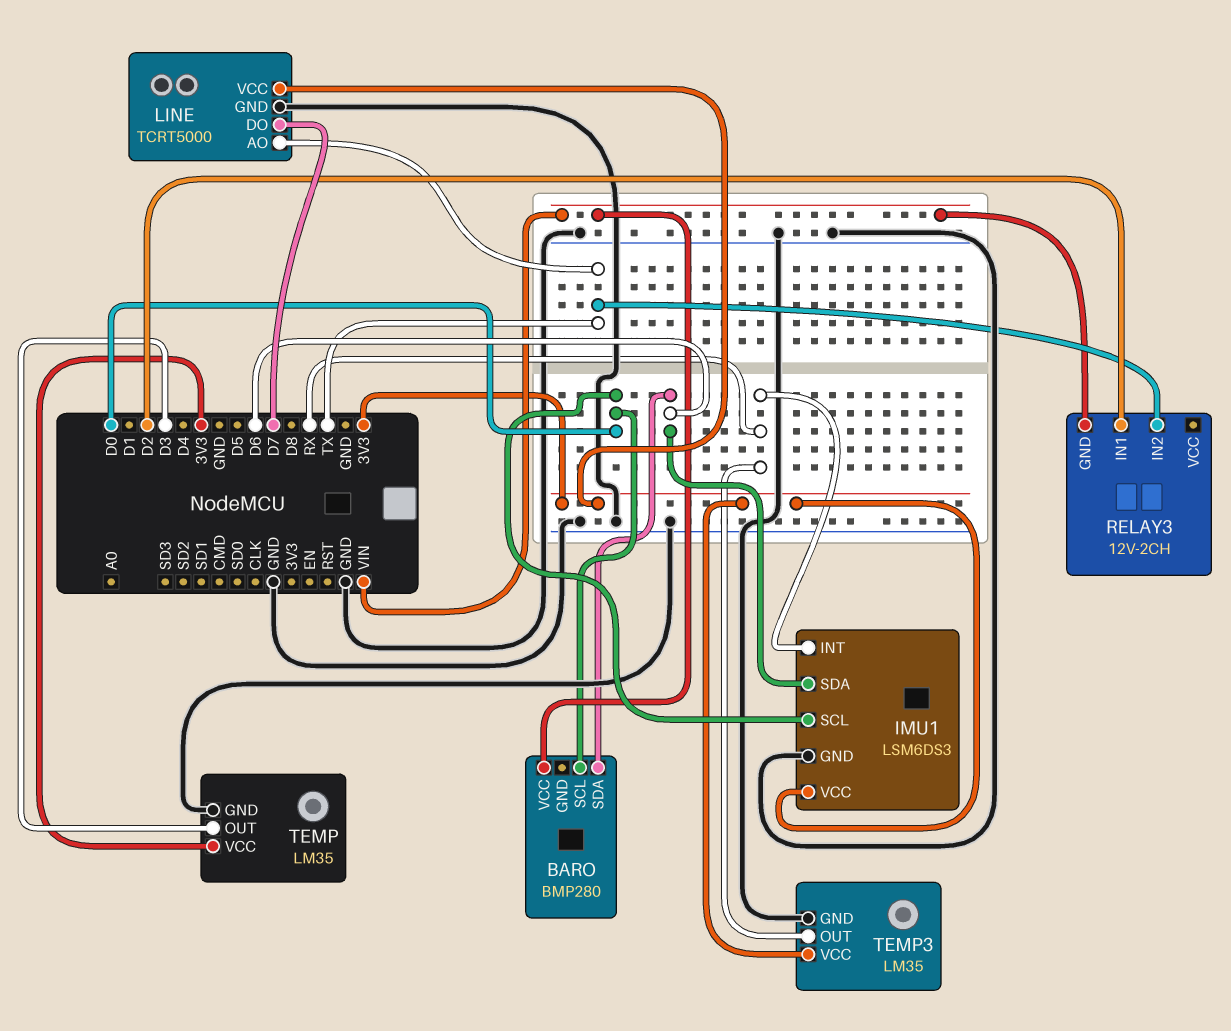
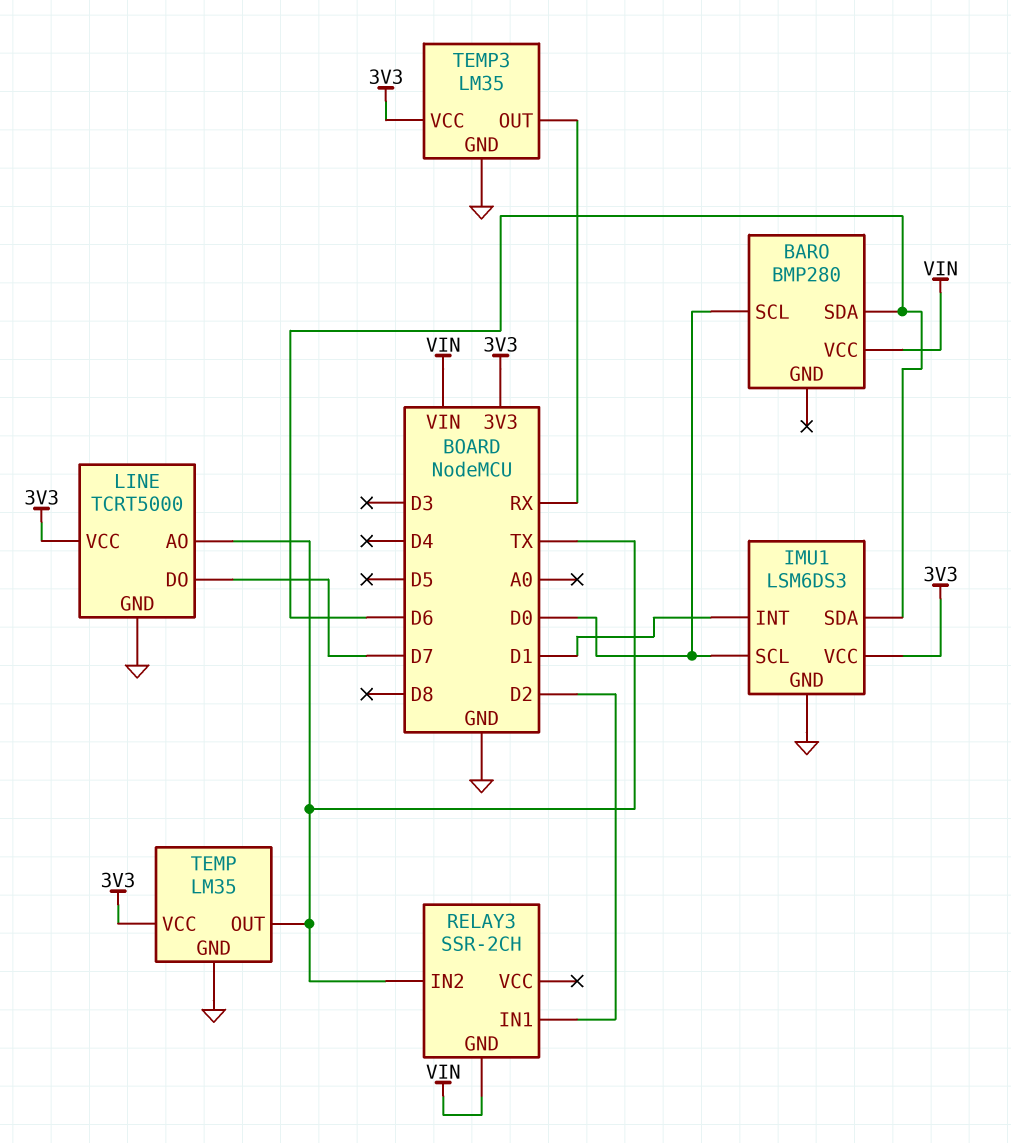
IMU1 pin INT: RX -> D1
RELAY3: 12V-2CH -> SSR-2CH
TEMP pin OUT: D3 -> TX

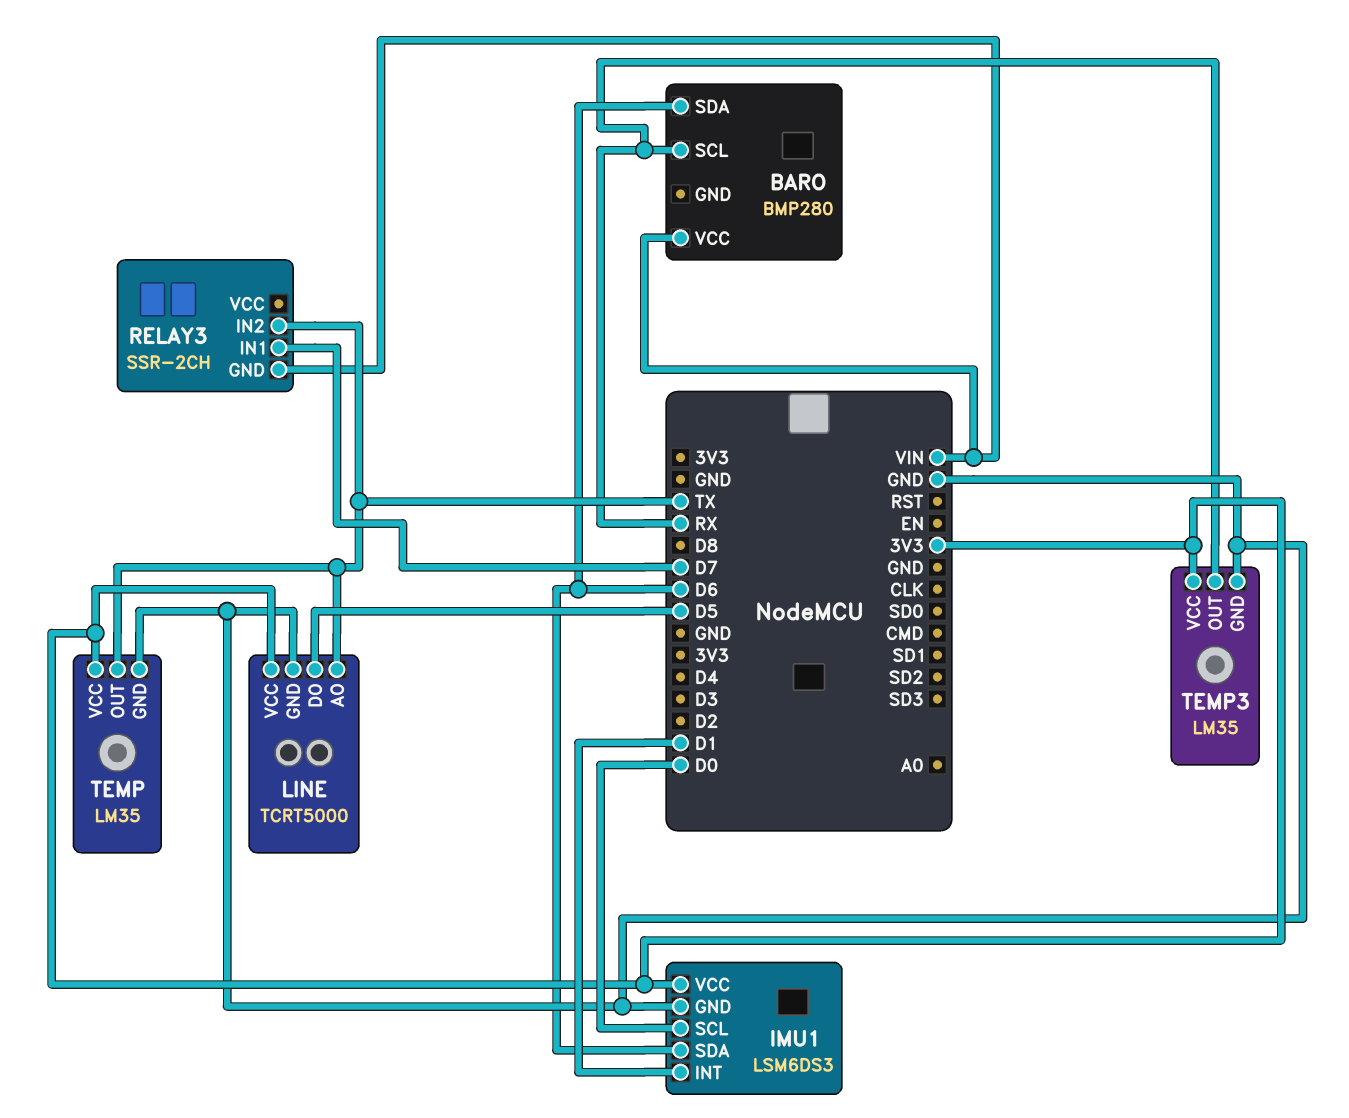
BARO pin SCL: D0 -> RX
LINE pin DO: D7 -> D5
RELAY3 pin IN1: D2 -> D7

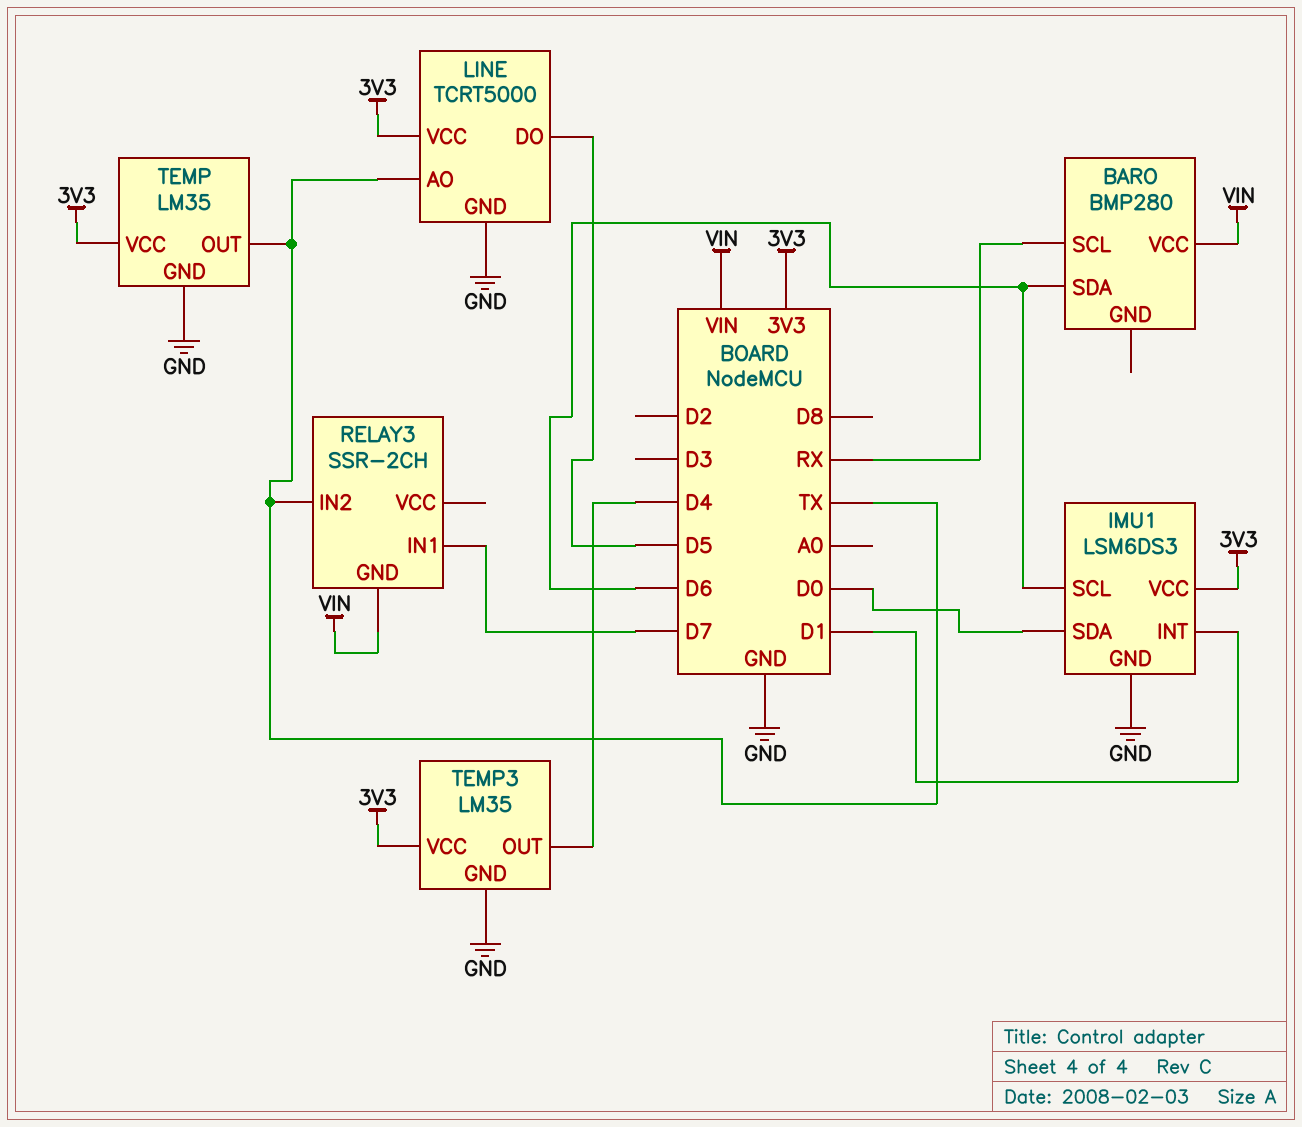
IMU1 pin SCL: D0 -> D6
IMU1 pin SDA: D6 -> D0
TEMP3 pin OUT: RX -> D4

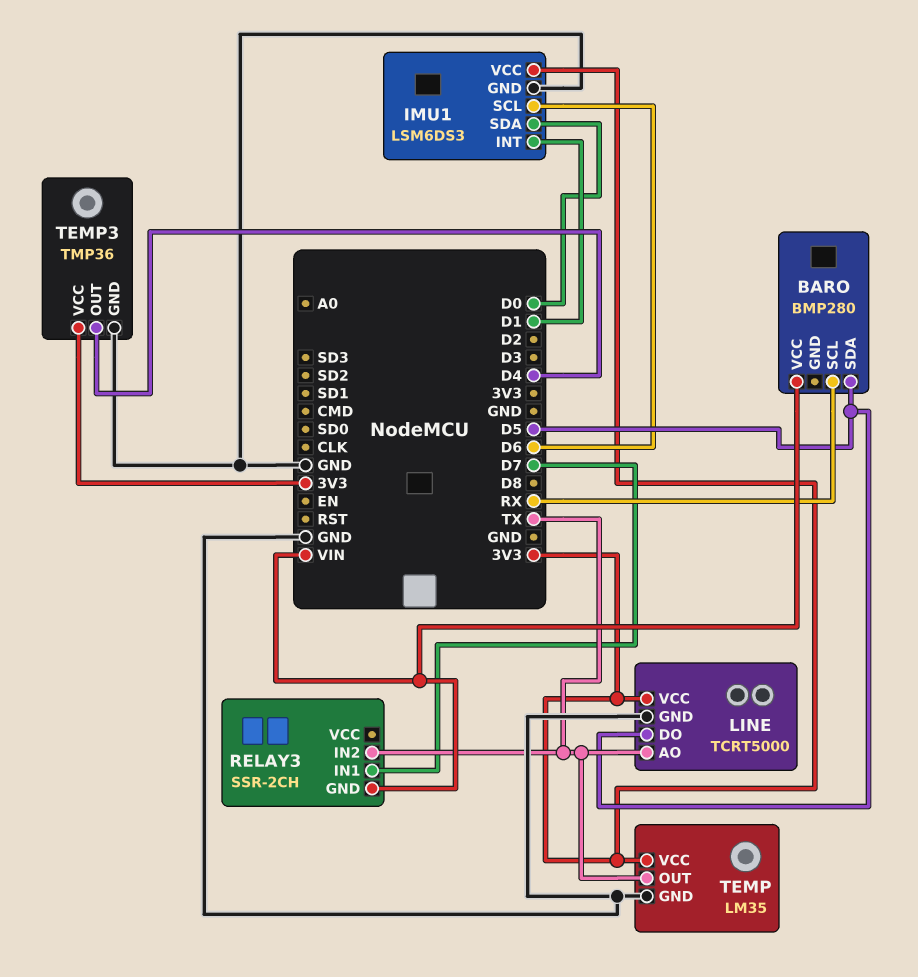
BARO pin SDA: D6 -> D5
TEMP3: LM35 -> TMP36

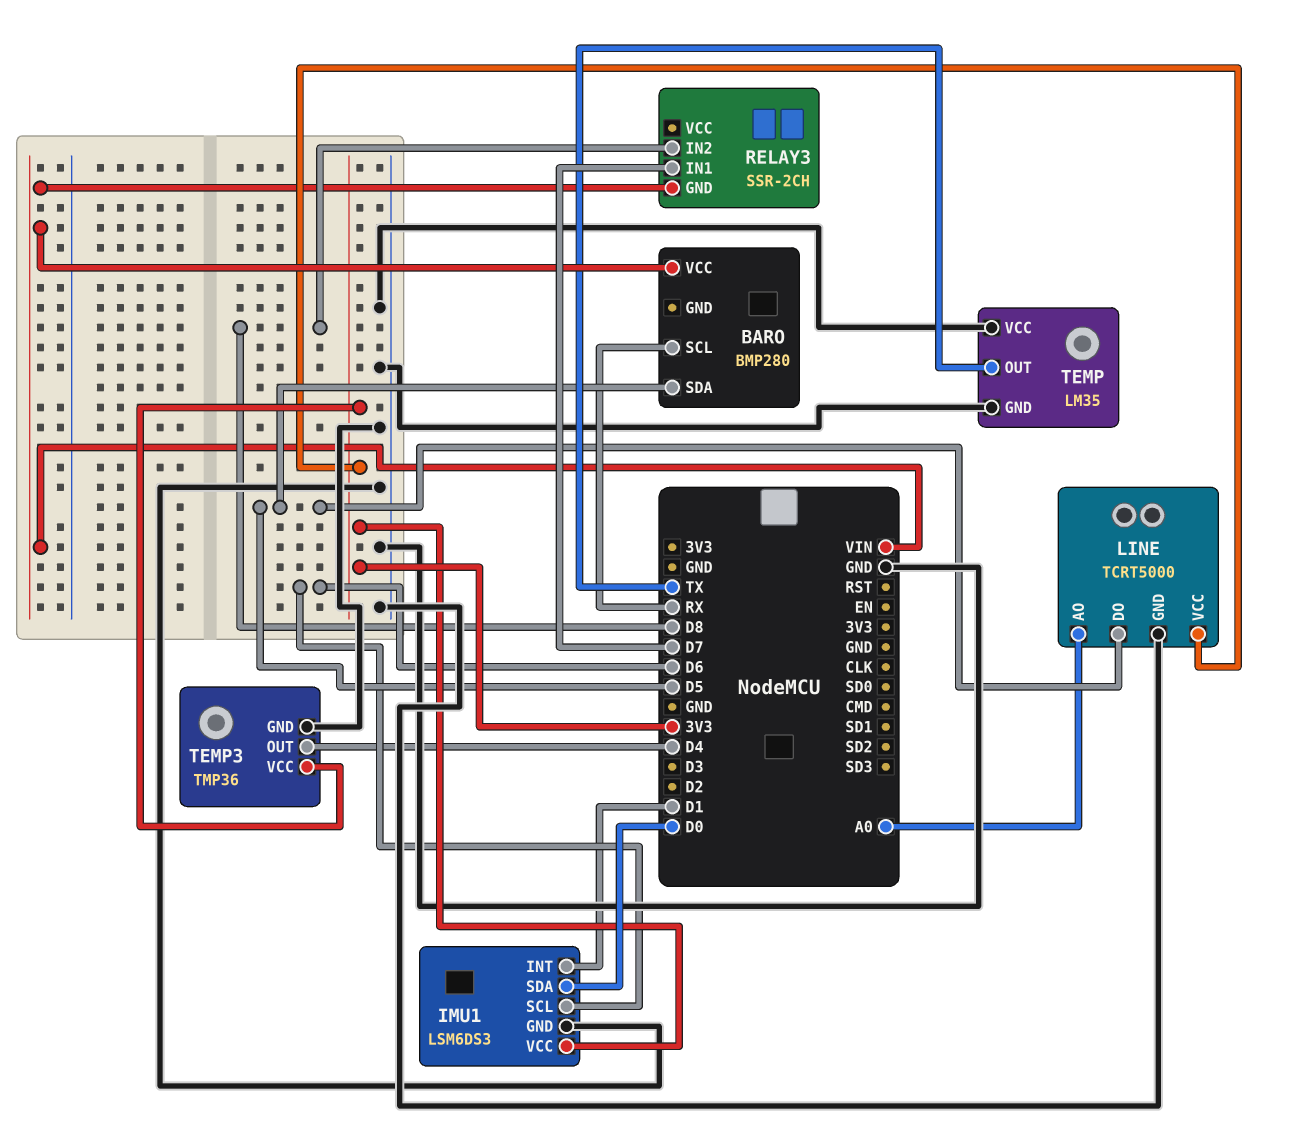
LINE pin AO: TX -> A0
RELAY3 pin IN2: TX -> D8
TEMP pin VCC: 3V3 -> GND

